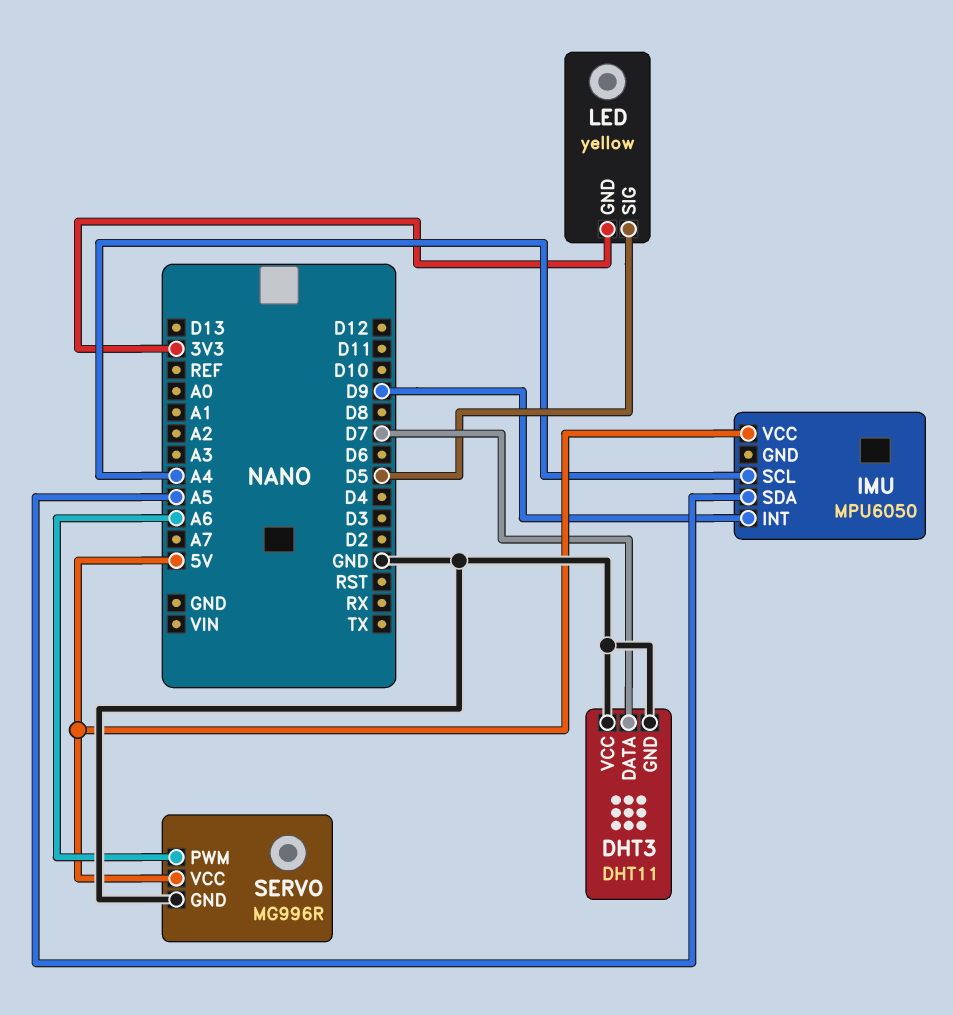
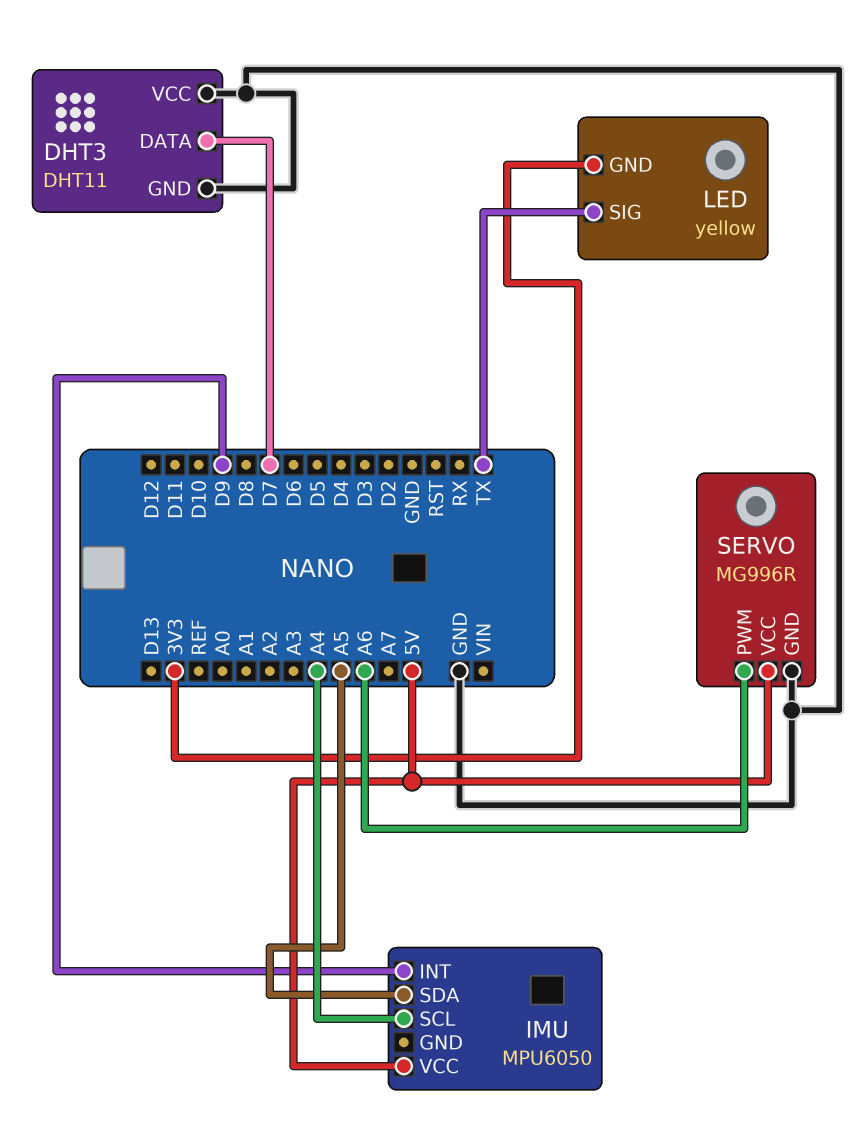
LED pin SIG: D5 -> TX

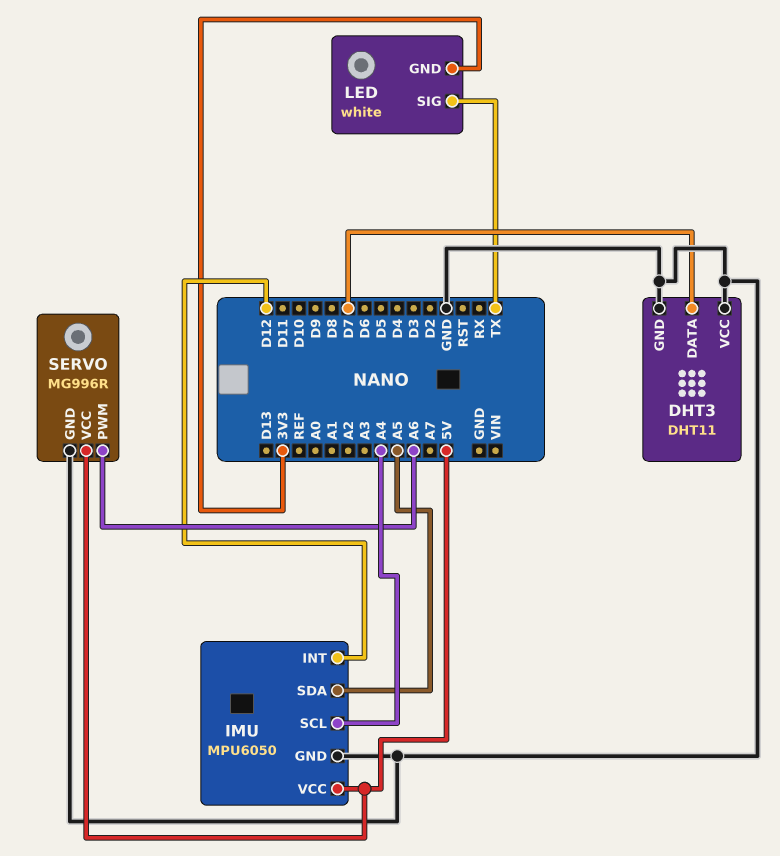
IMU pin GND: none -> GND
IMU pin INT: D9 -> D12
LED: yellow -> white

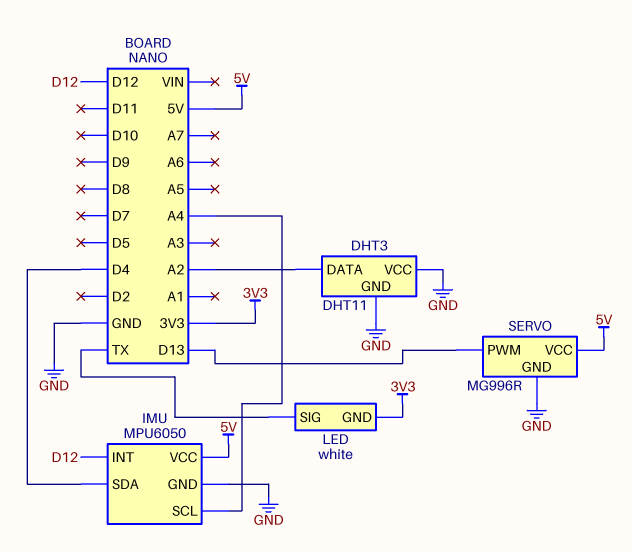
DHT3 pin DATA: D7 -> A2
IMU pin SDA: A5 -> D4
SERVO pin PWM: A6 -> D13

